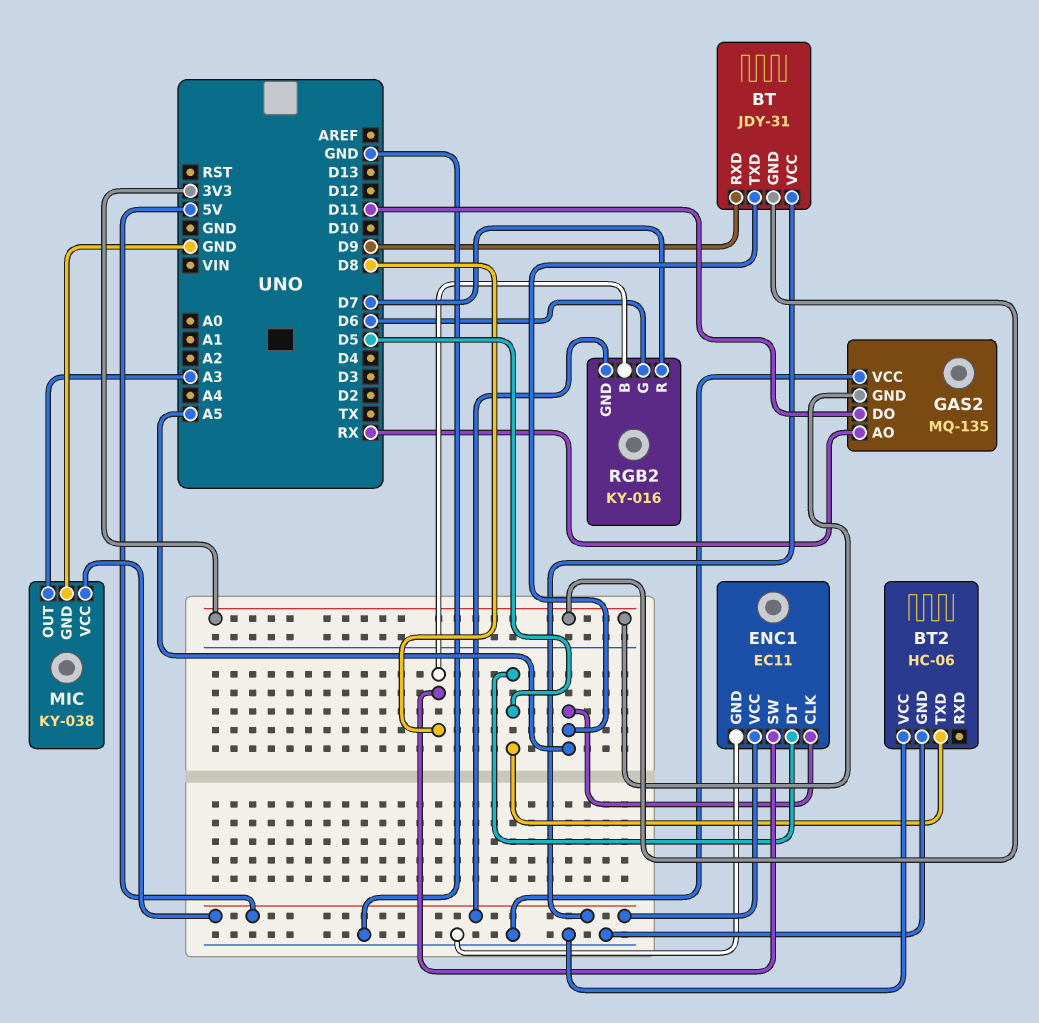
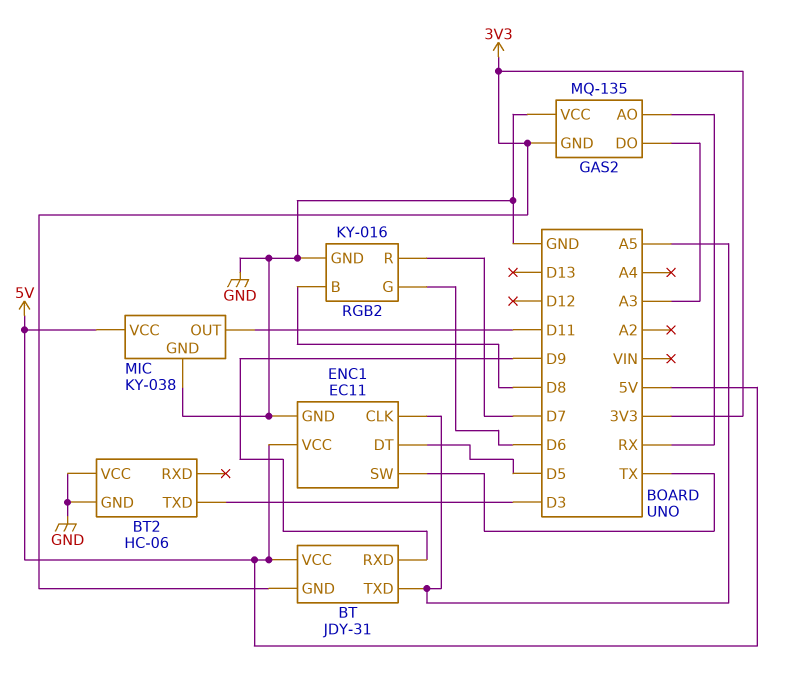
BT2 pin TXD: D5 -> D3
ENC1 pin SW: D8 -> TX
GAS2 pin DO: D11 -> A3
MIC pin OUT: A3 -> D11
RGB2 pin GND: 5V -> GND

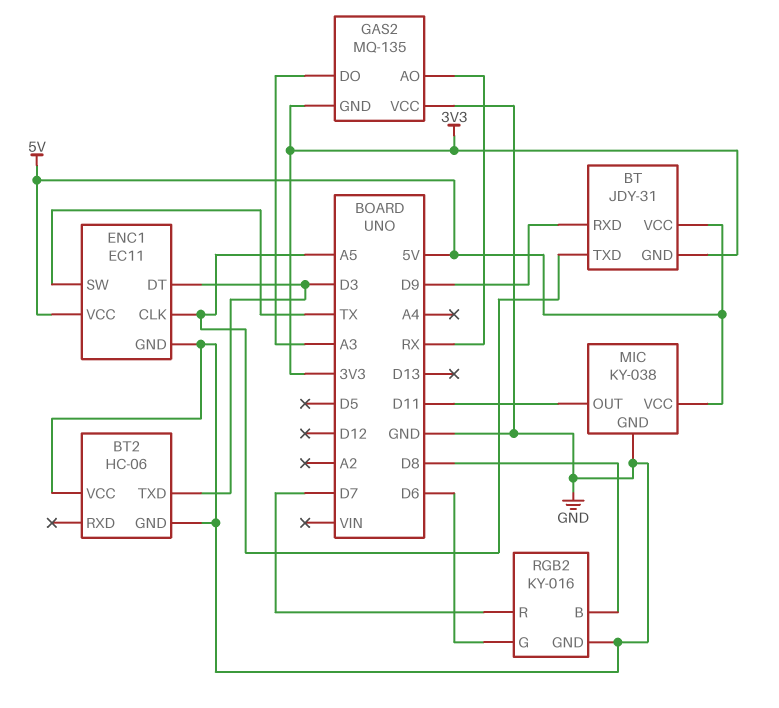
ENC1 pin DT: D5 -> D3

